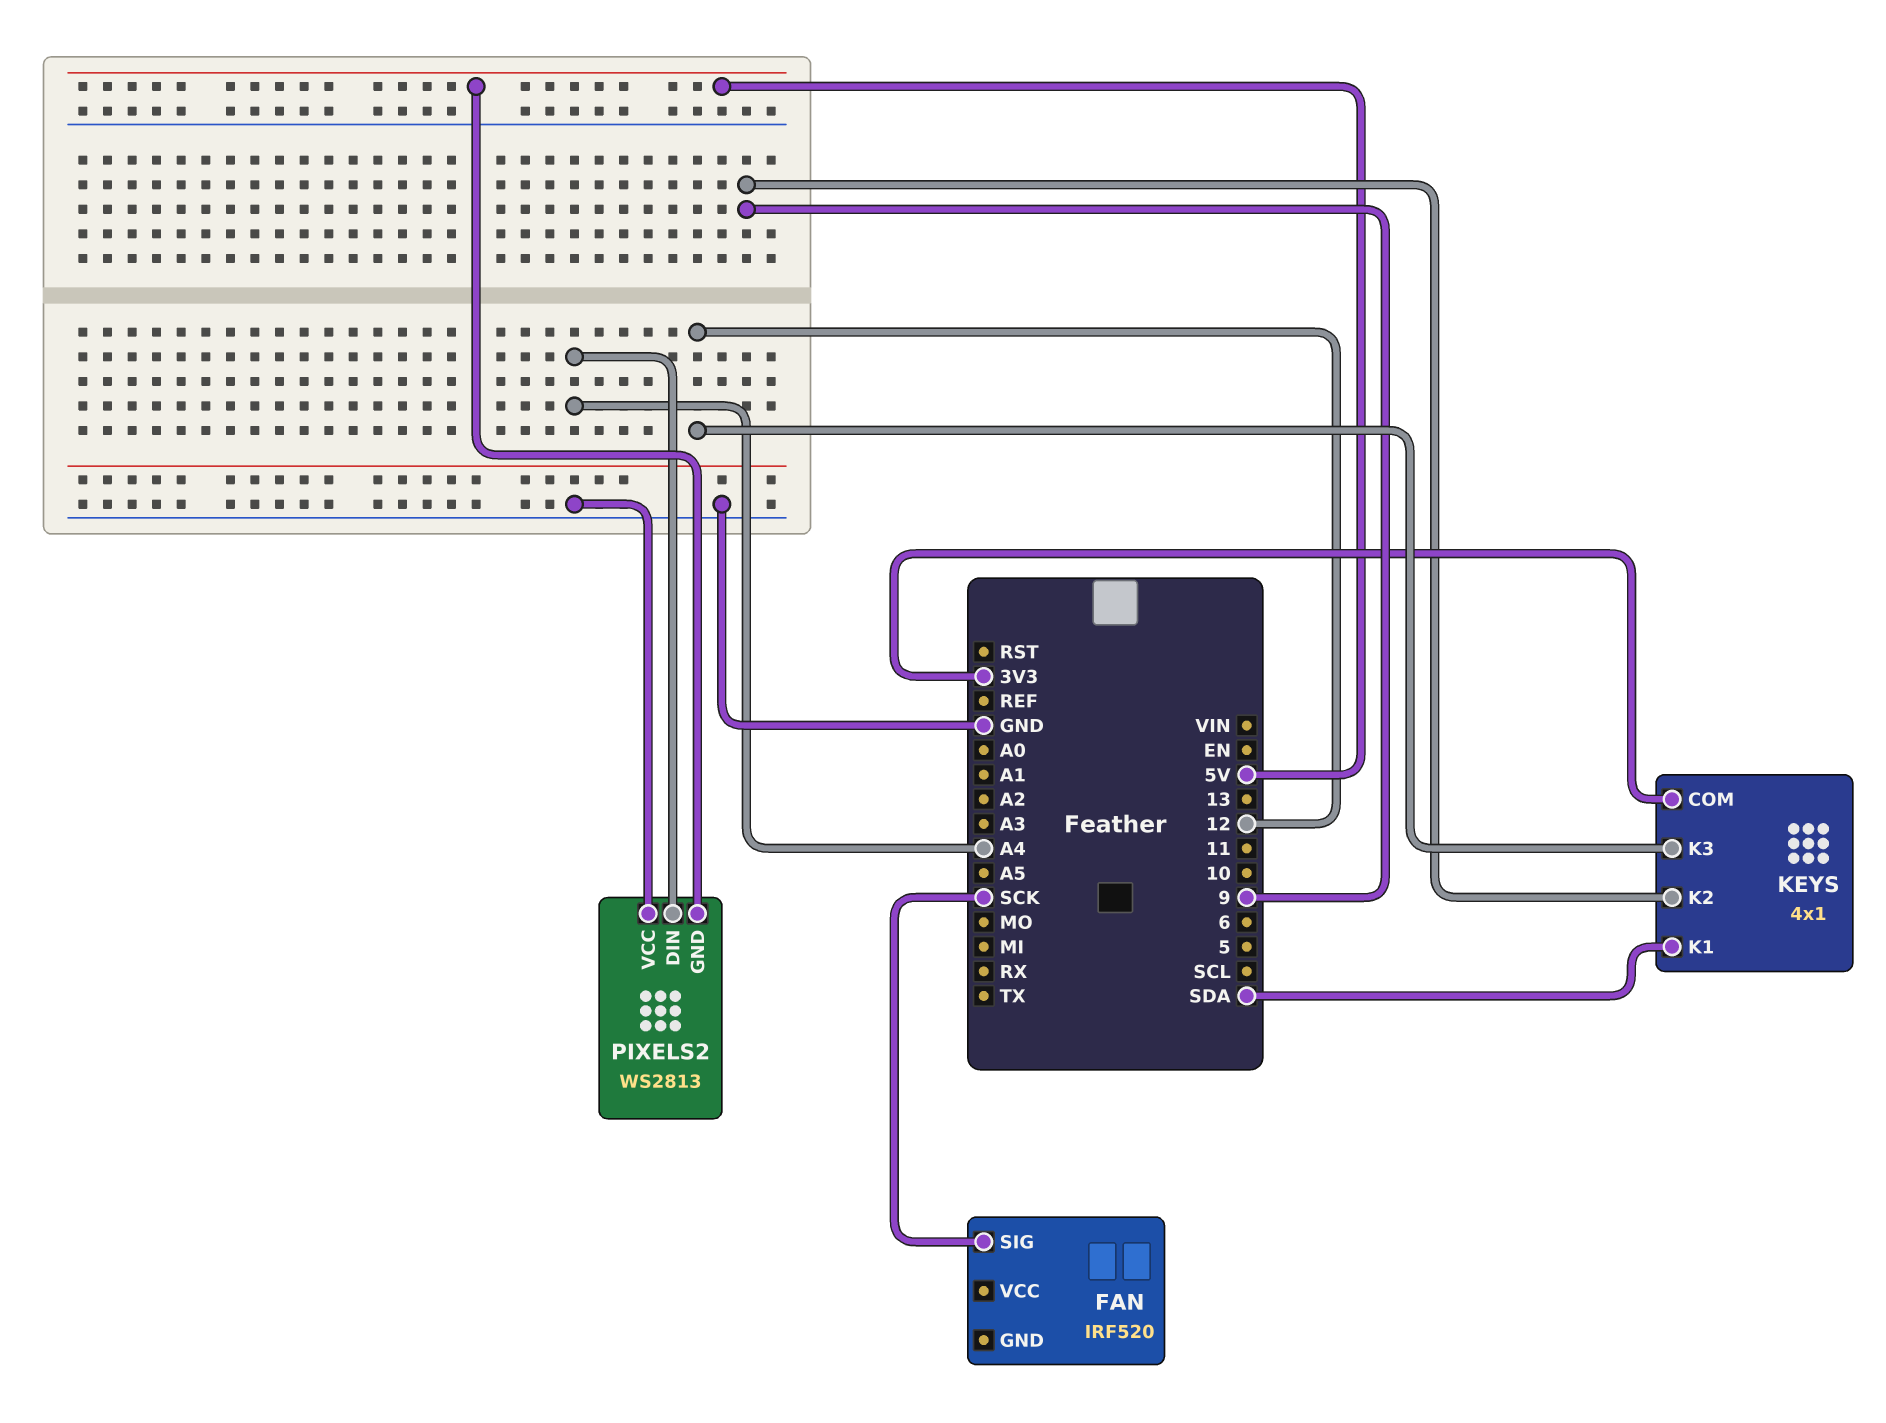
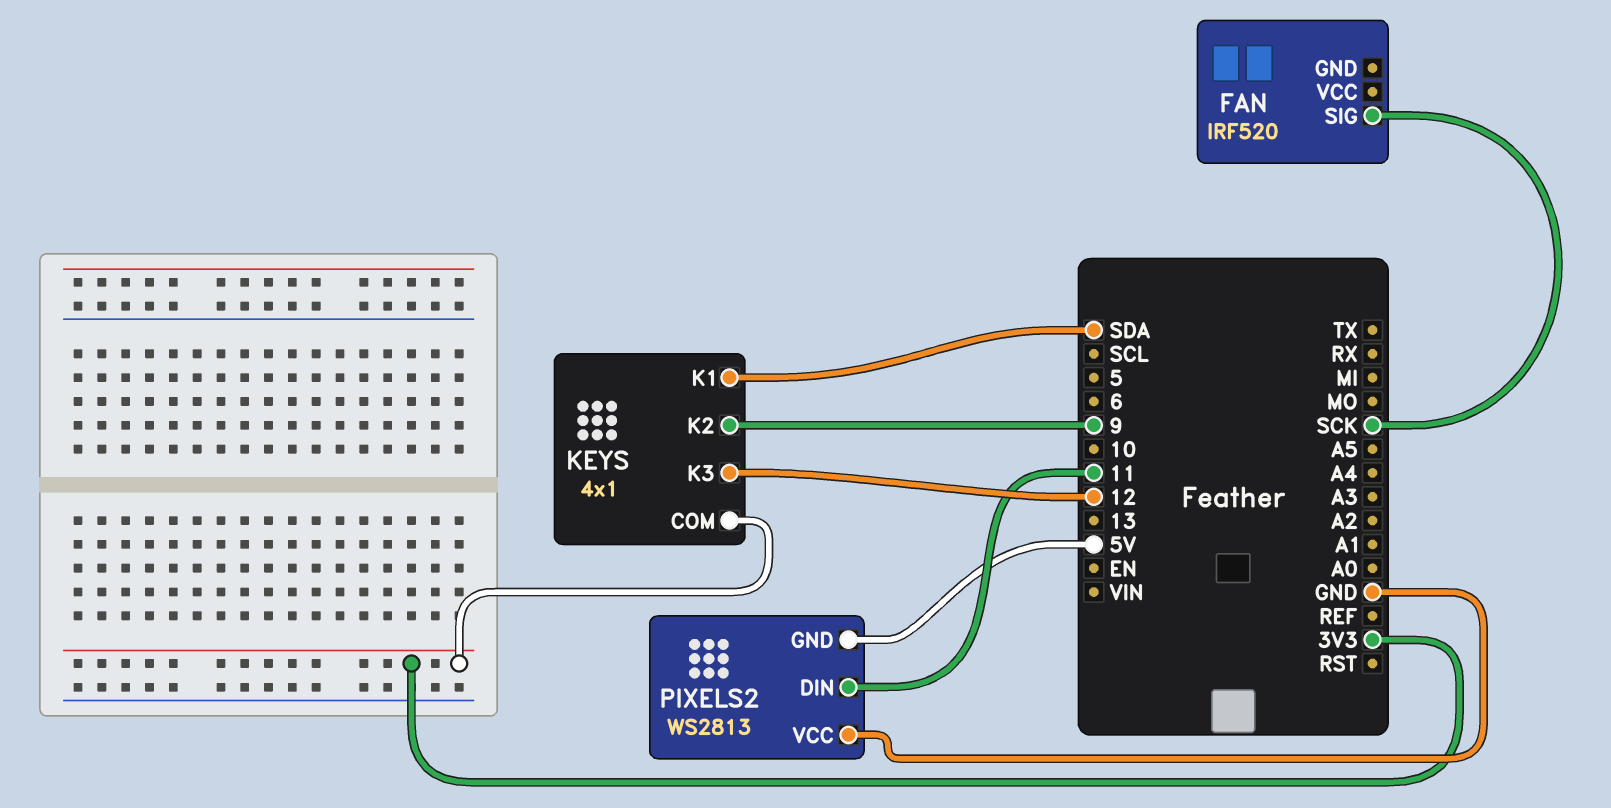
PIXELS2 pin DIN: A4 -> 11

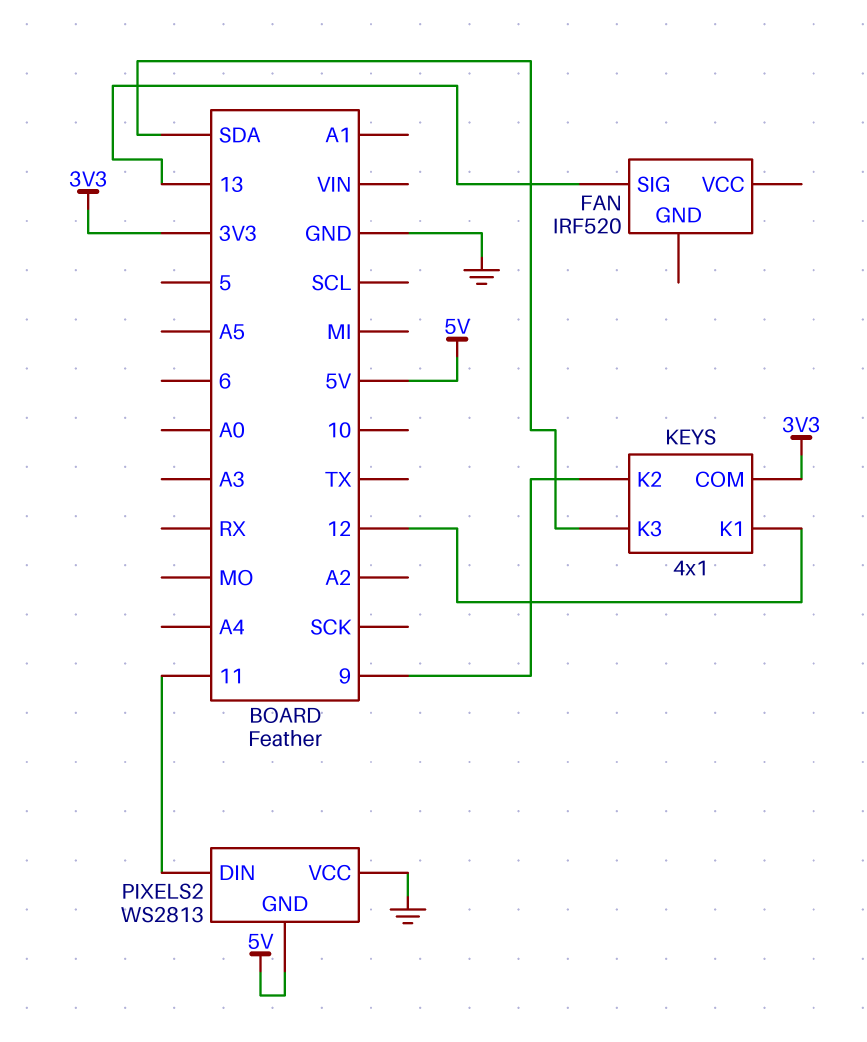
FAN pin SIG: SCK -> 13
KEYS pin K1: SDA -> 12
KEYS pin K3: 12 -> SDA

